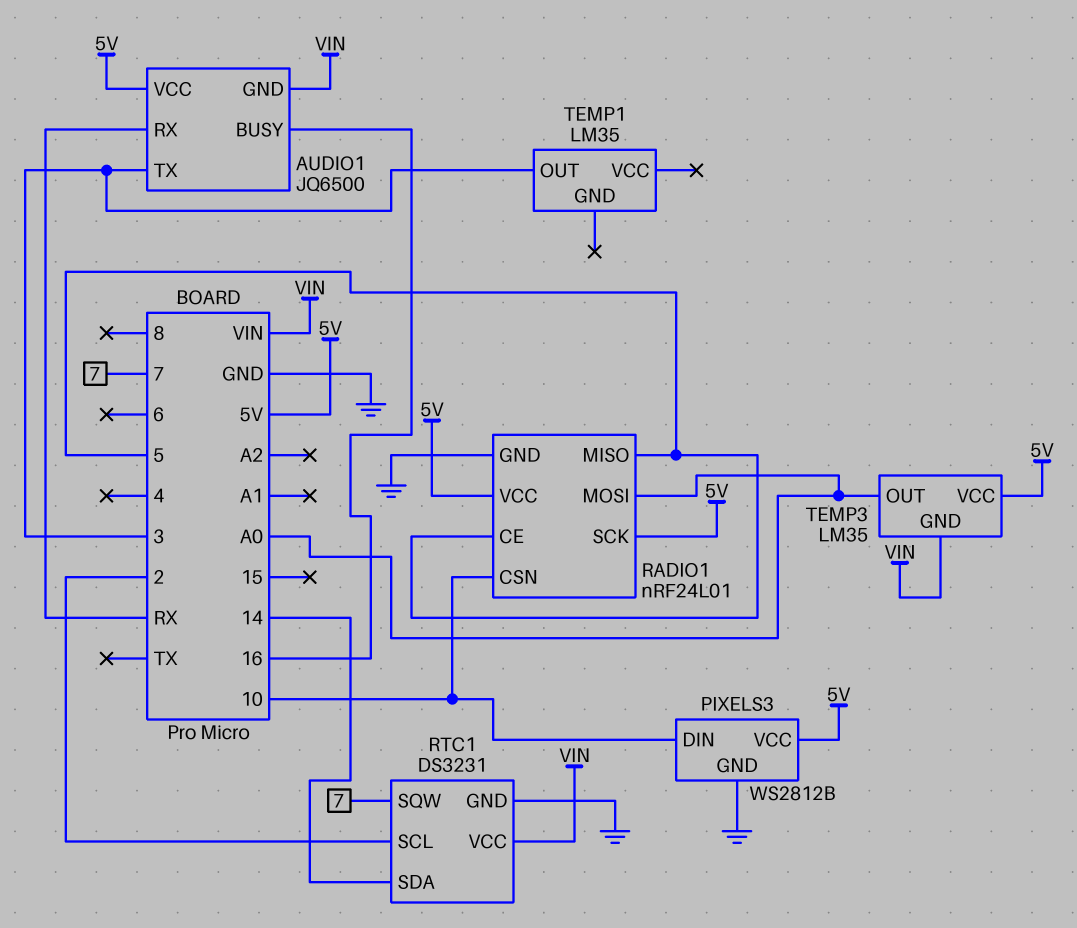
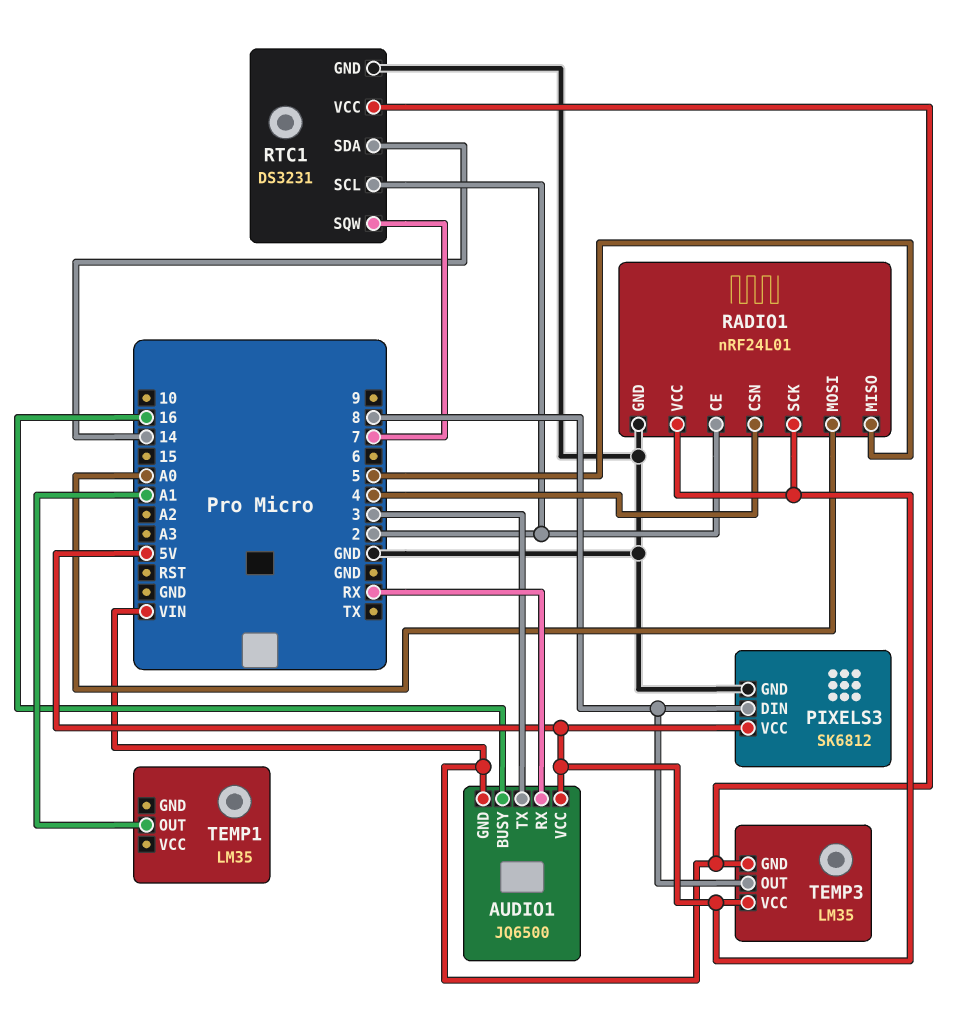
PIXELS3: WS2812B -> SK6812
PIXELS3 pin DIN: 10 -> 8
RADIO1 pin CE: 5 -> 2
RADIO1 pin CSN: 10 -> 4
TEMP1 pin OUT: 3 -> A1
TEMP3 pin OUT: A0 -> 8

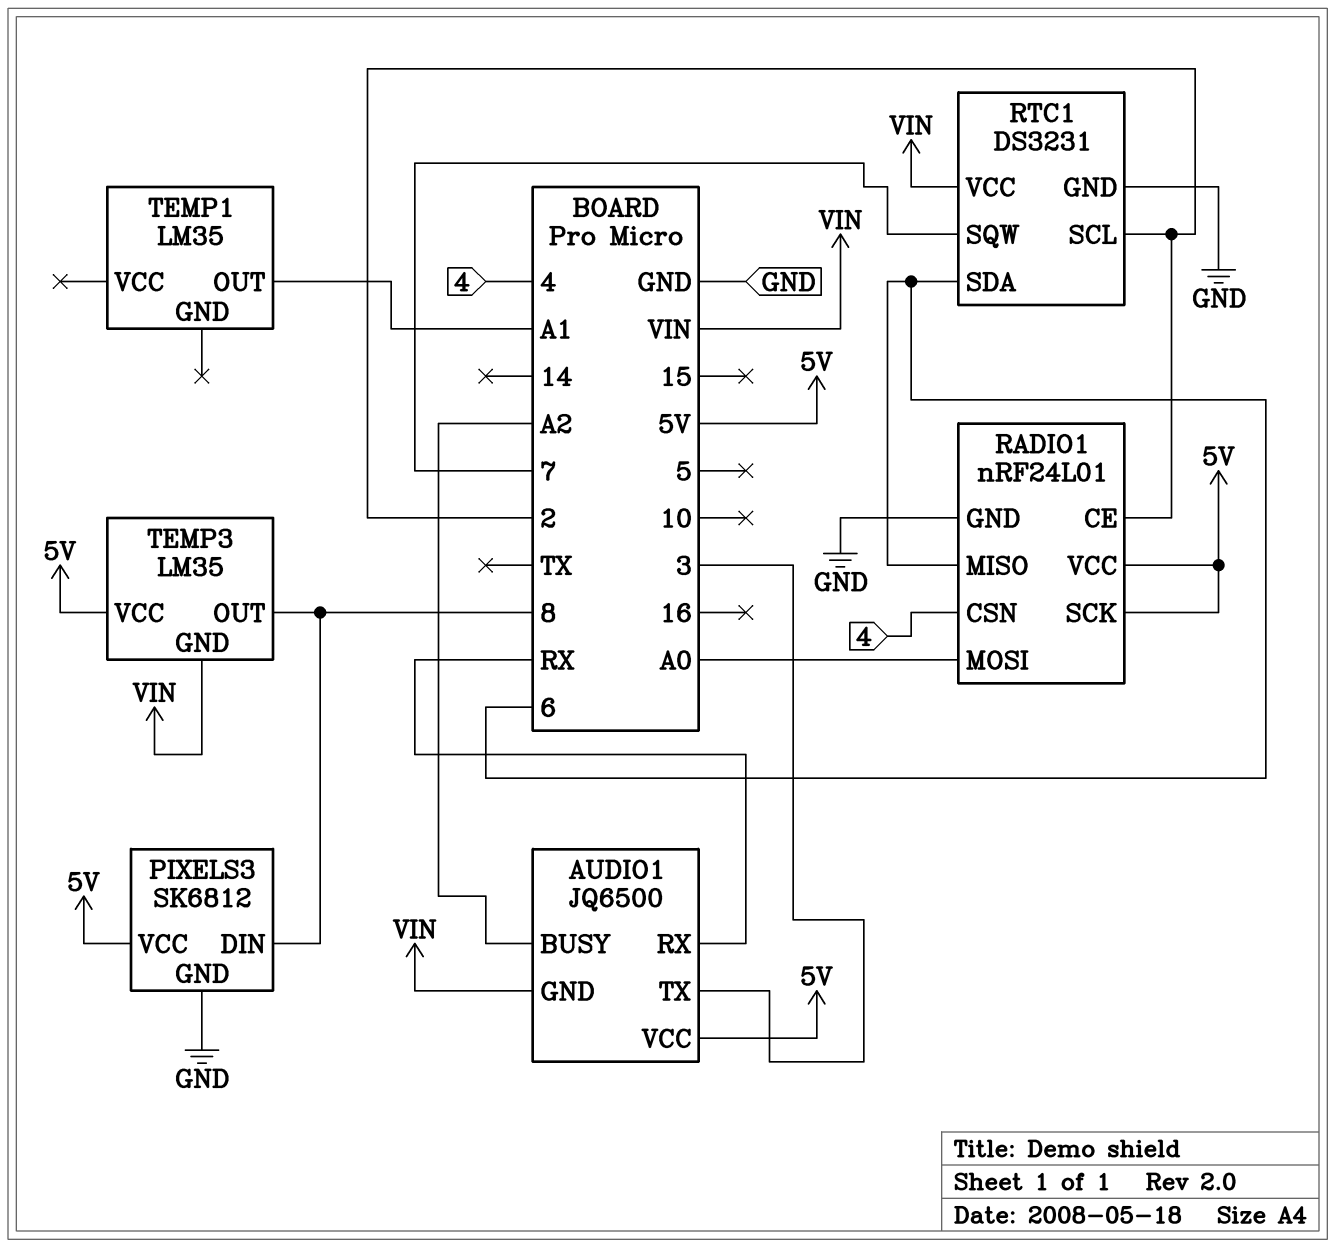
AUDIO1 pin BUSY: 16 -> A2
RADIO1 pin MISO: 5 -> 6
RTC1 pin SDA: 14 -> 6

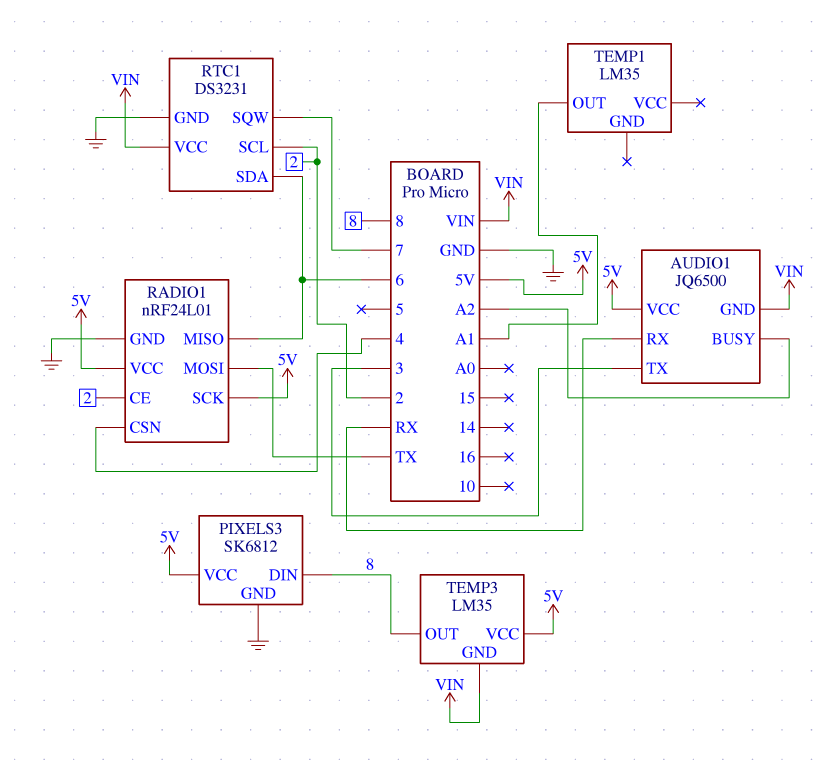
RADIO1 pin MOSI: A0 -> TX

